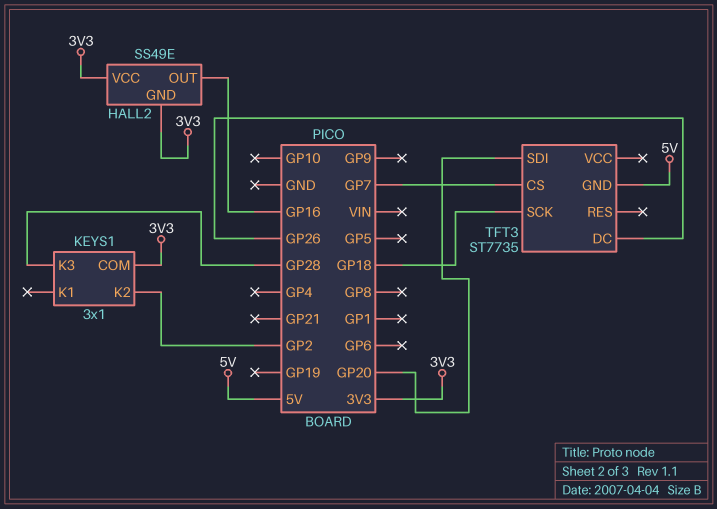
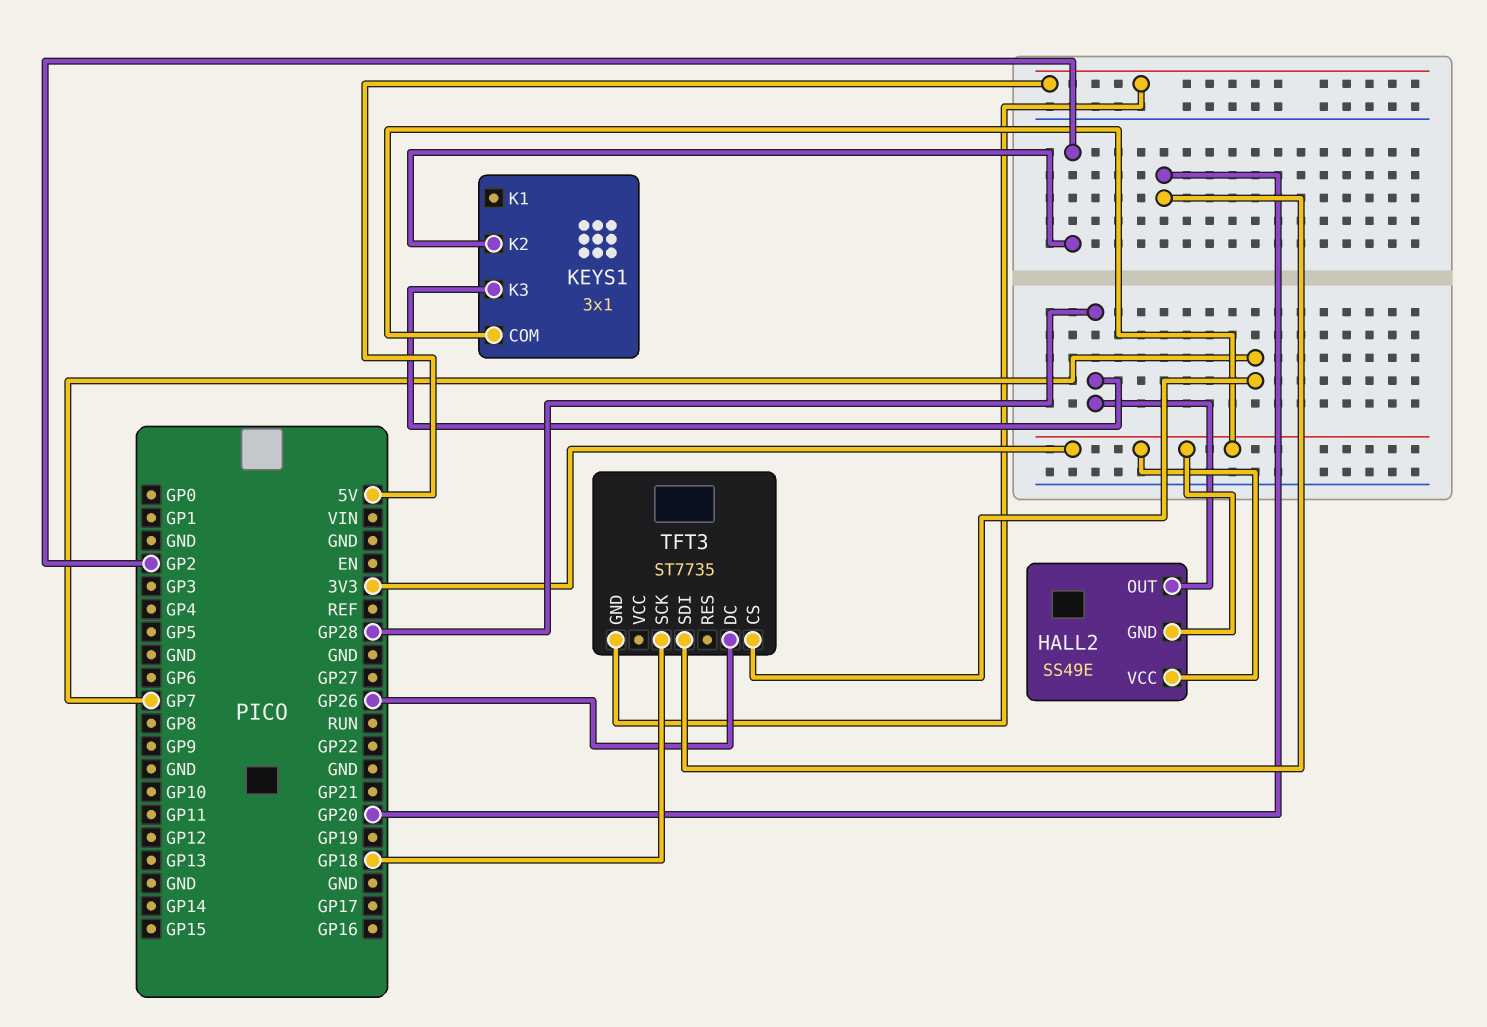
HALL2 pin OUT: GP16 -> GP28

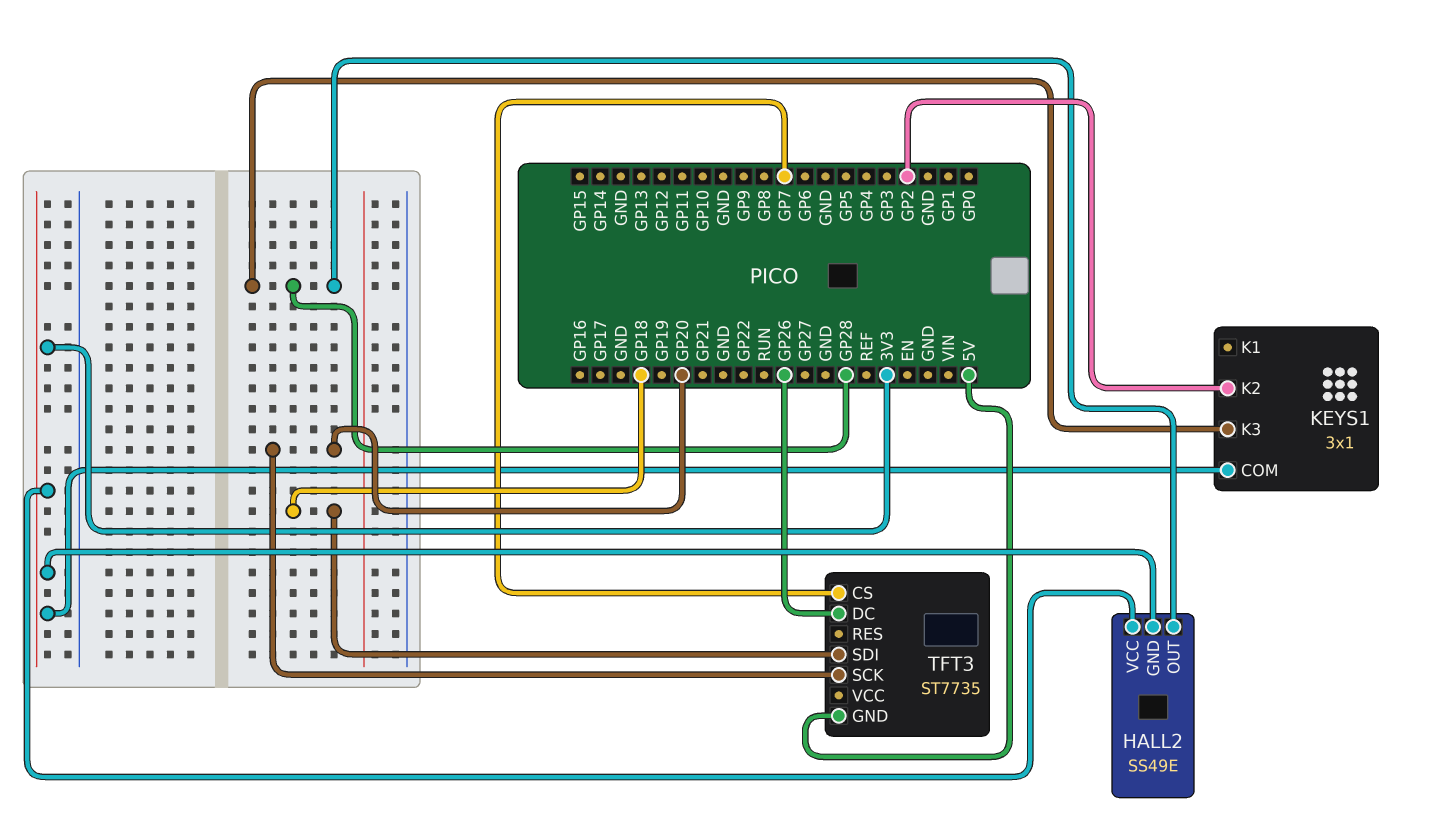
TFT3 pin SCK: GP18 -> GP20
TFT3 pin SDI: GP20 -> GP18

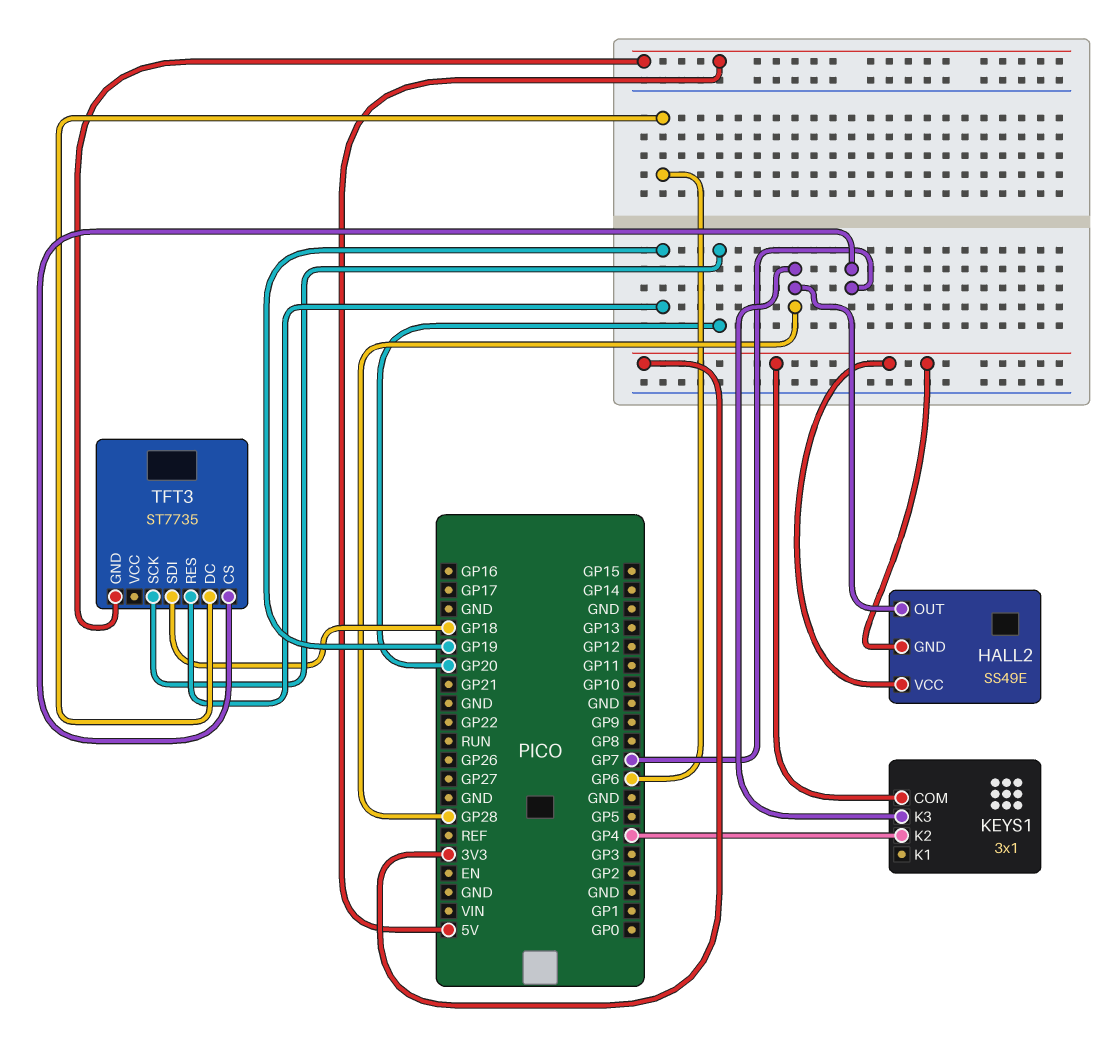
KEYS1 pin K2: GP2 -> GP4
TFT3 pin DC: GP26 -> GP6
TFT3 pin RES: none -> GP19

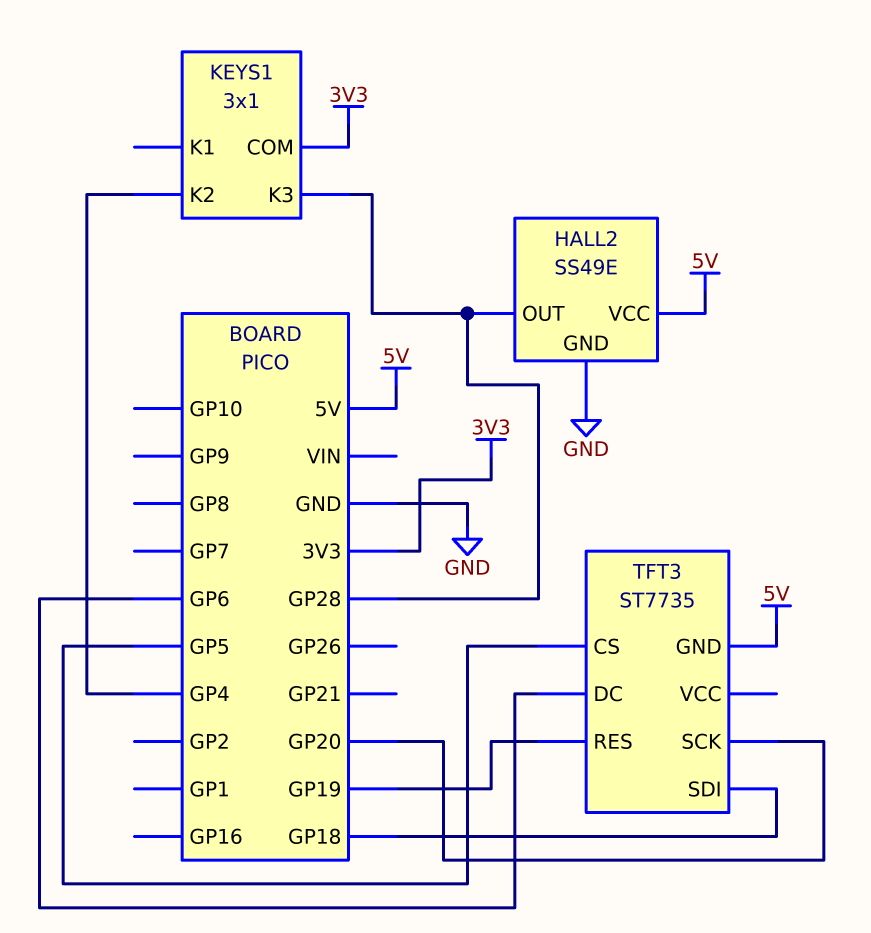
HALL2 pin GND: 3V3 -> GND
HALL2 pin VCC: 3V3 -> 5V
TFT3 pin CS: GP7 -> GP5

